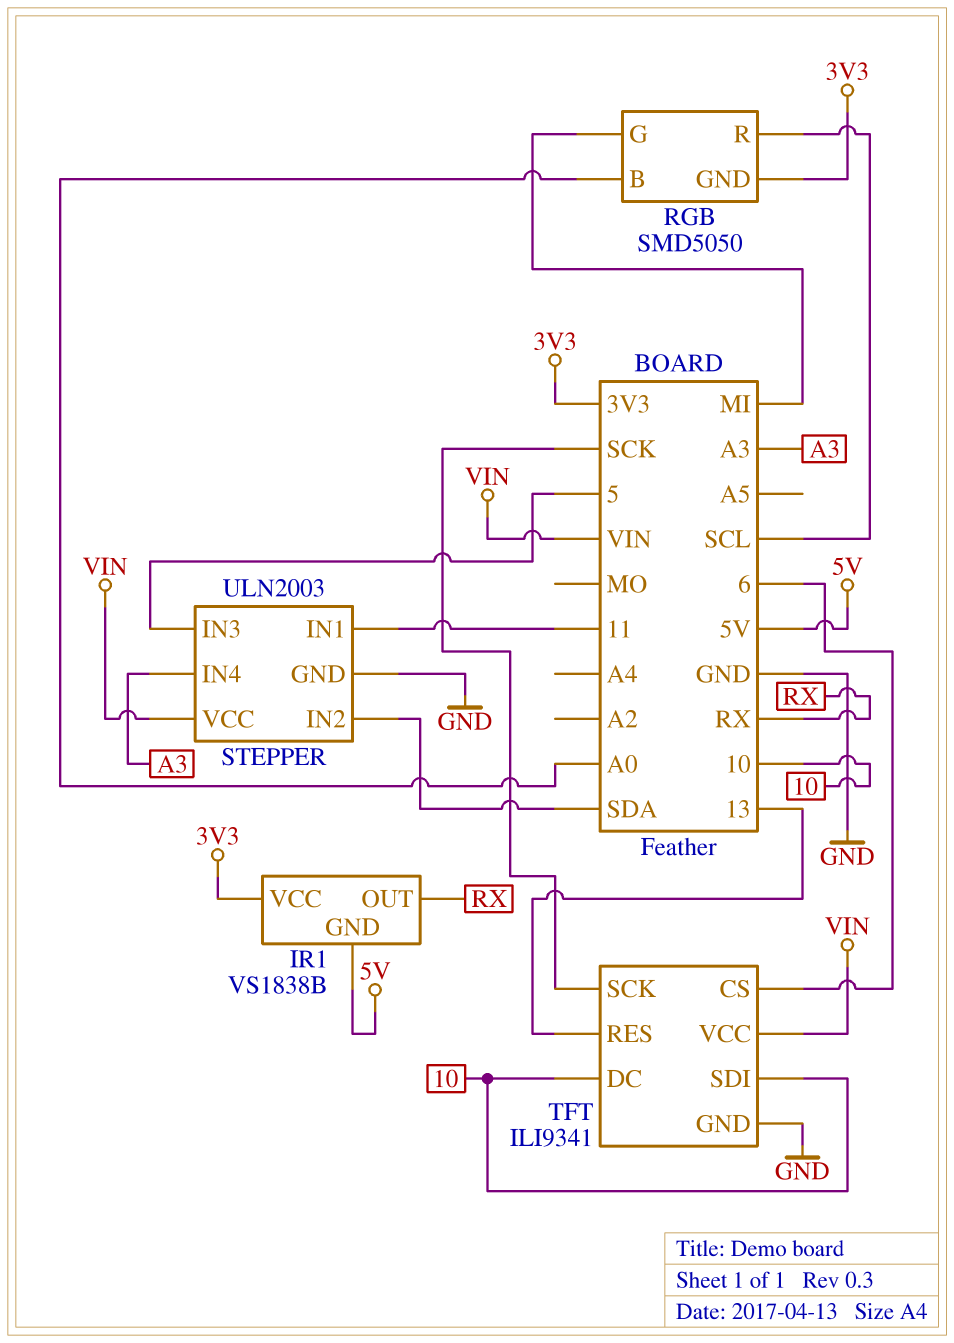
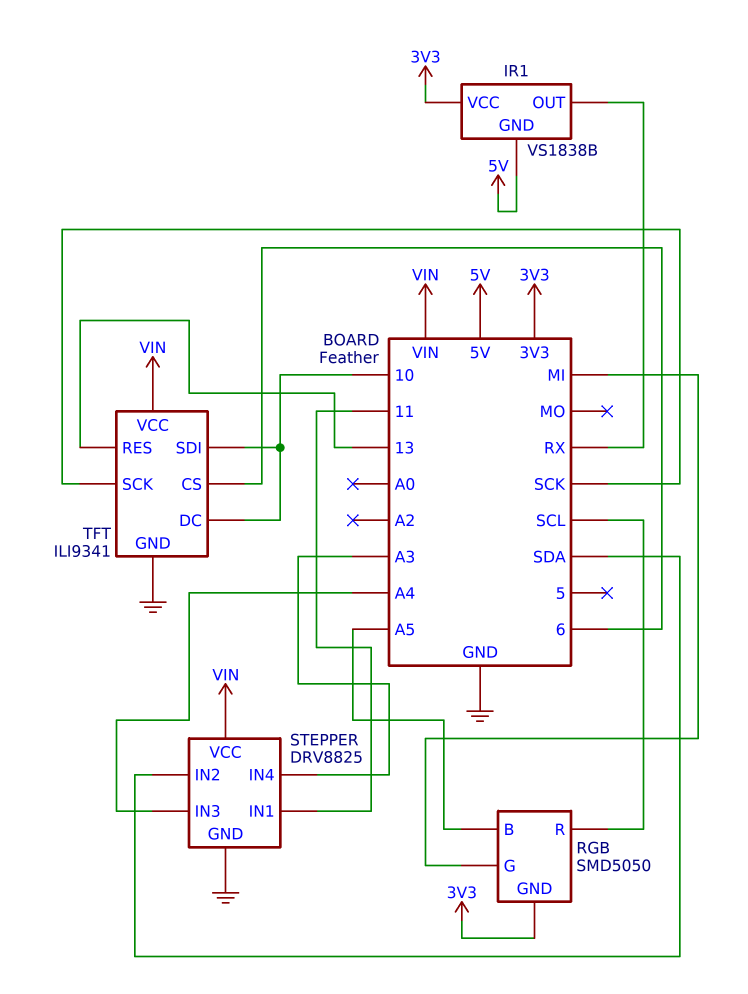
RGB pin B: A0 -> A5
STEPPER: ULN2003 -> DRV8825
STEPPER pin IN3: 5 -> A4

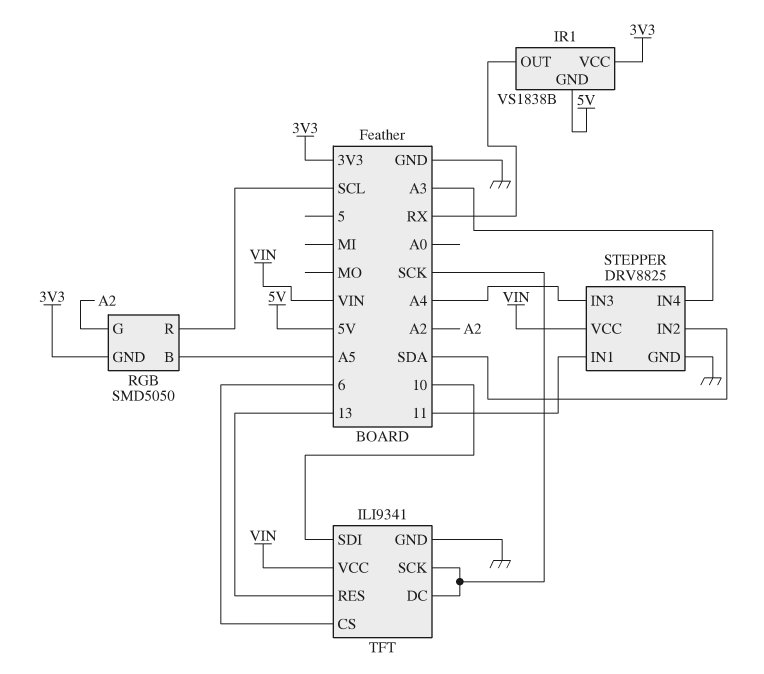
RGB pin G: MI -> A2
TFT pin DC: 10 -> SCK

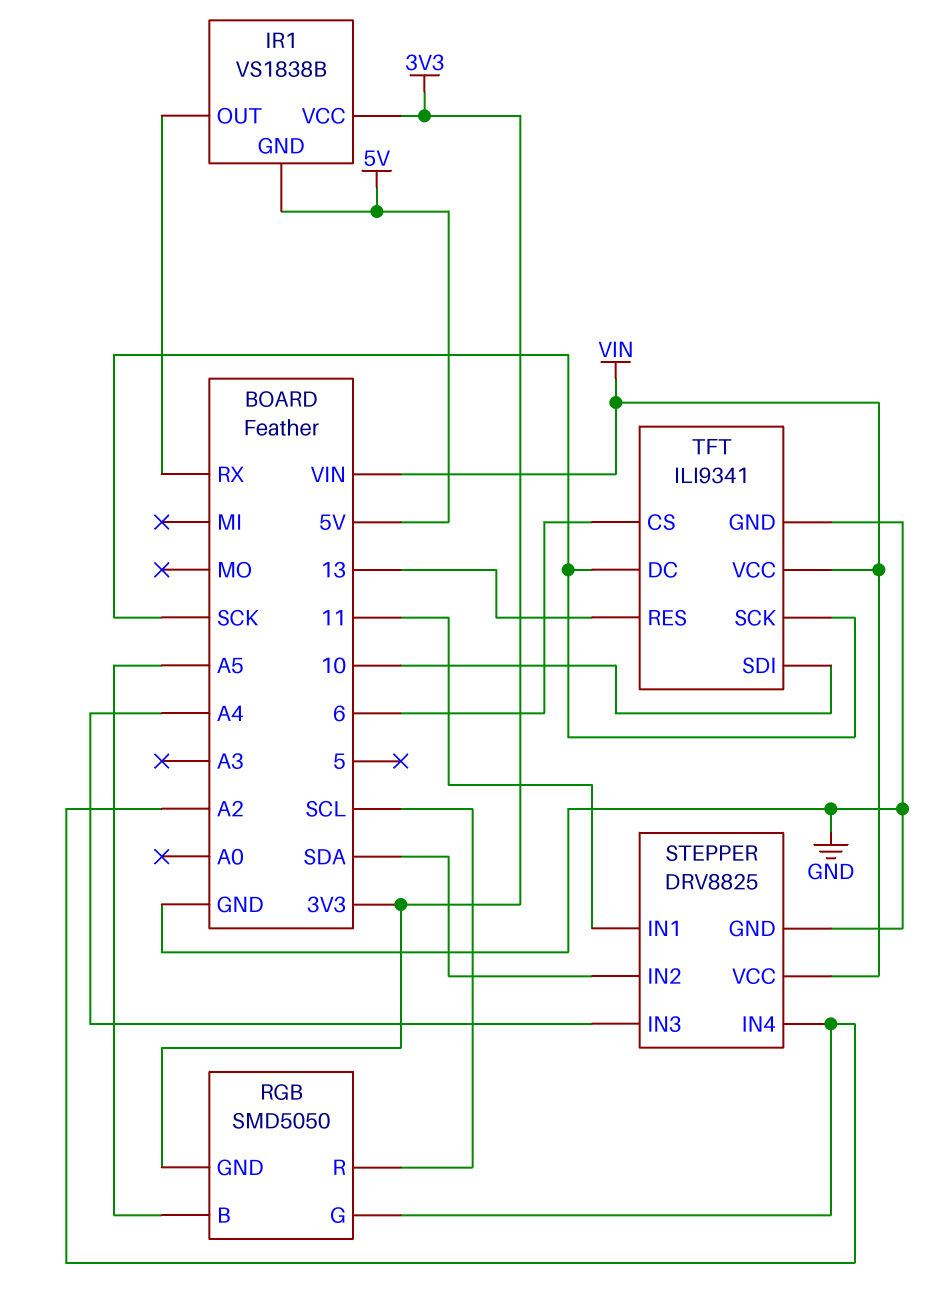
STEPPER pin IN4: A3 -> A2

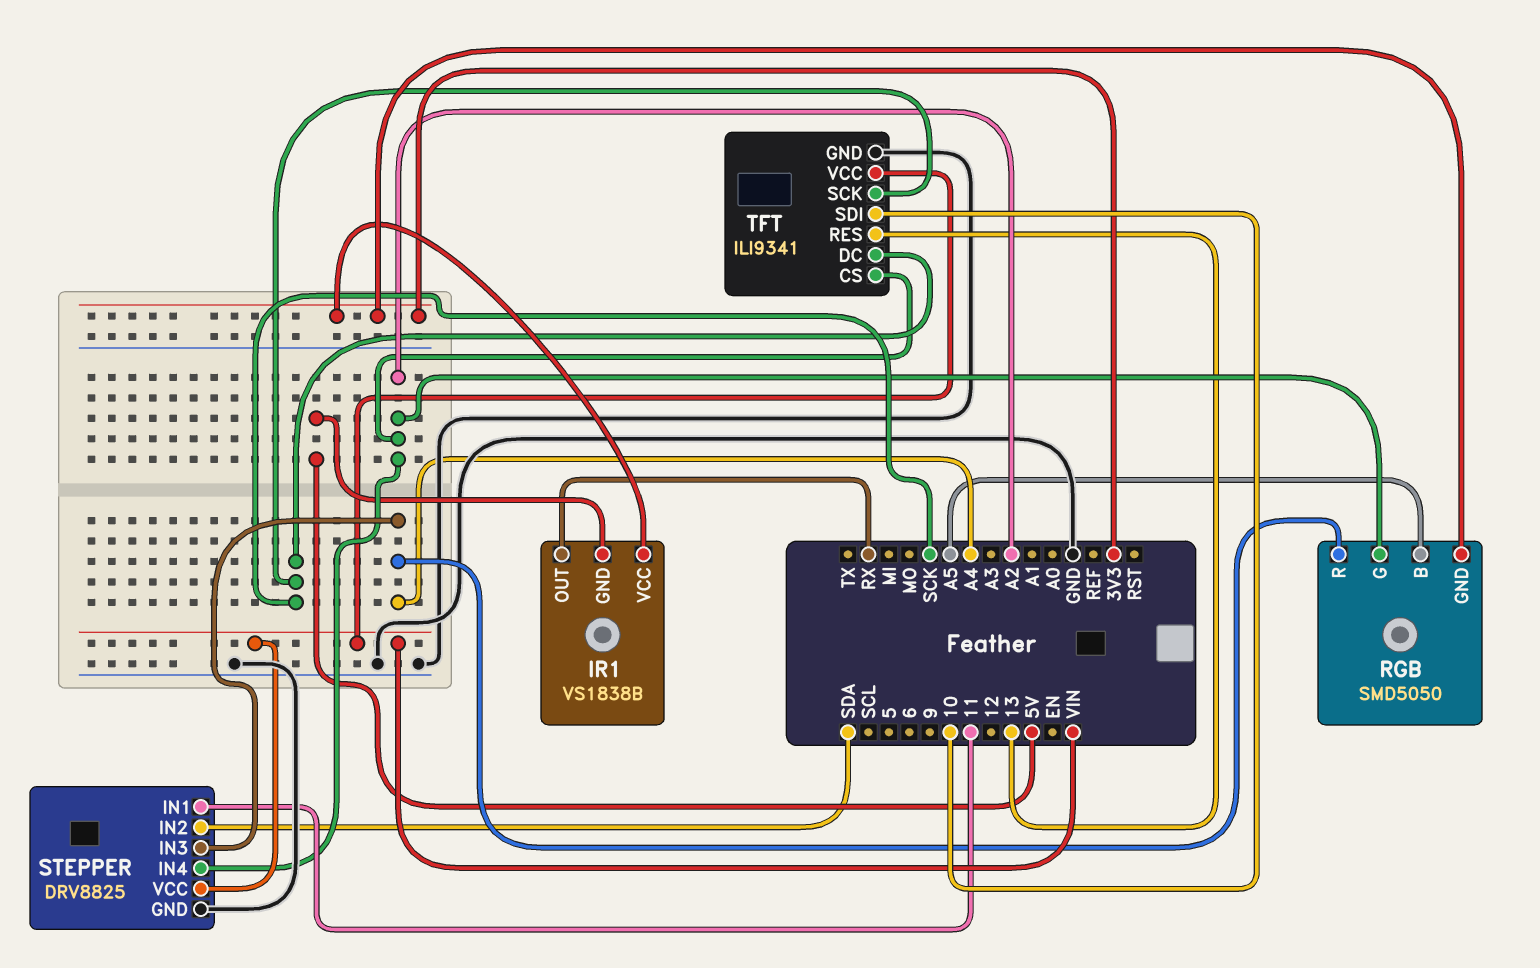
RGB pin R: SCL -> A4
TFT pin CS: 6 -> A2

